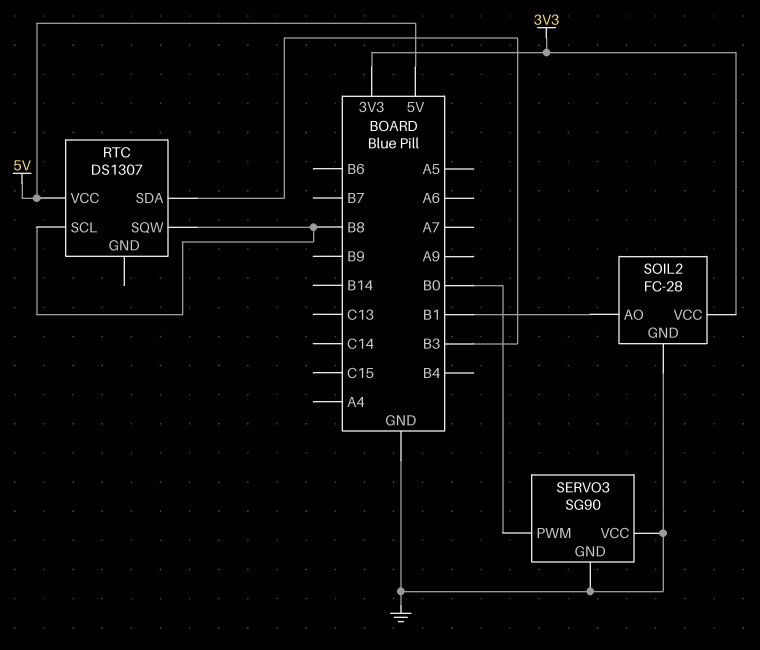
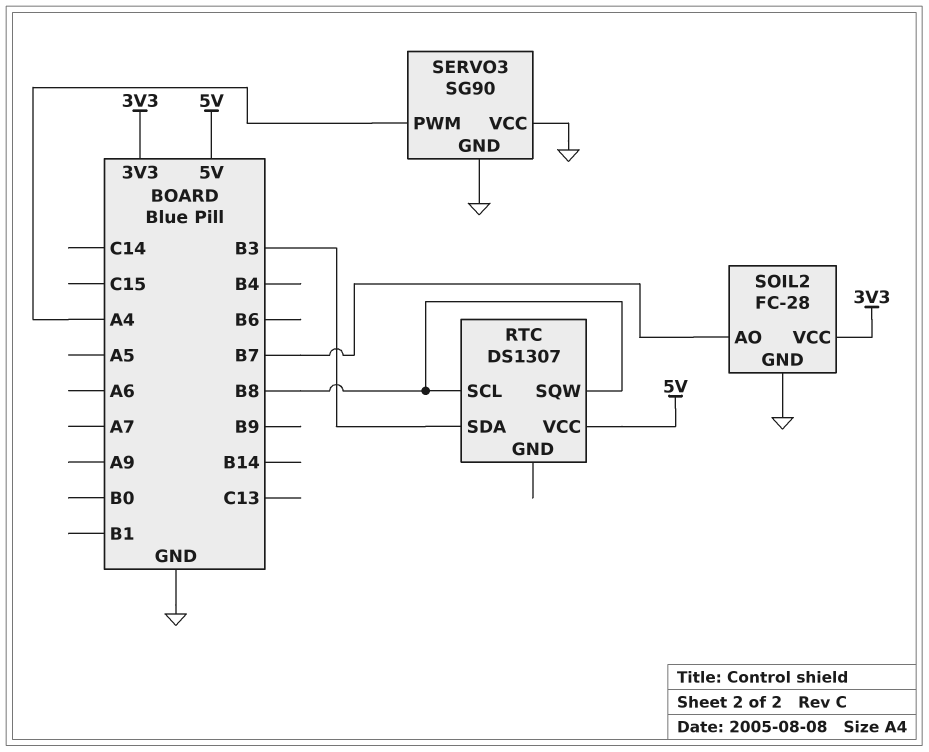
SERVO3 pin PWM: B0 -> A4
SOIL2 pin AO: B1 -> B7

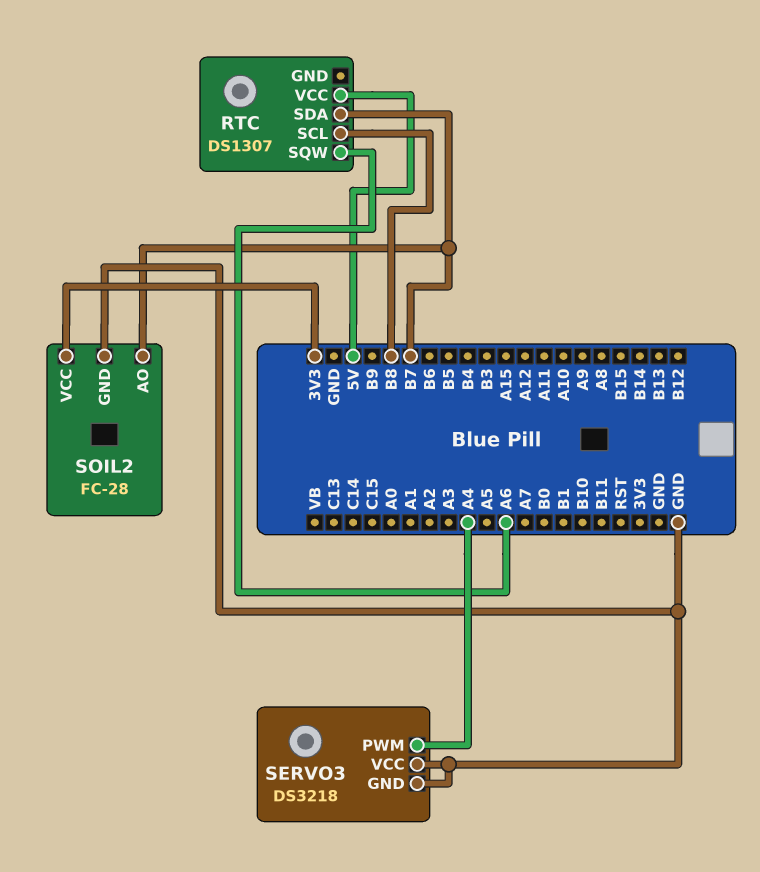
RTC pin SDA: B3 -> B7
RTC pin SQW: B8 -> A6
SERVO3: SG90 -> DS3218

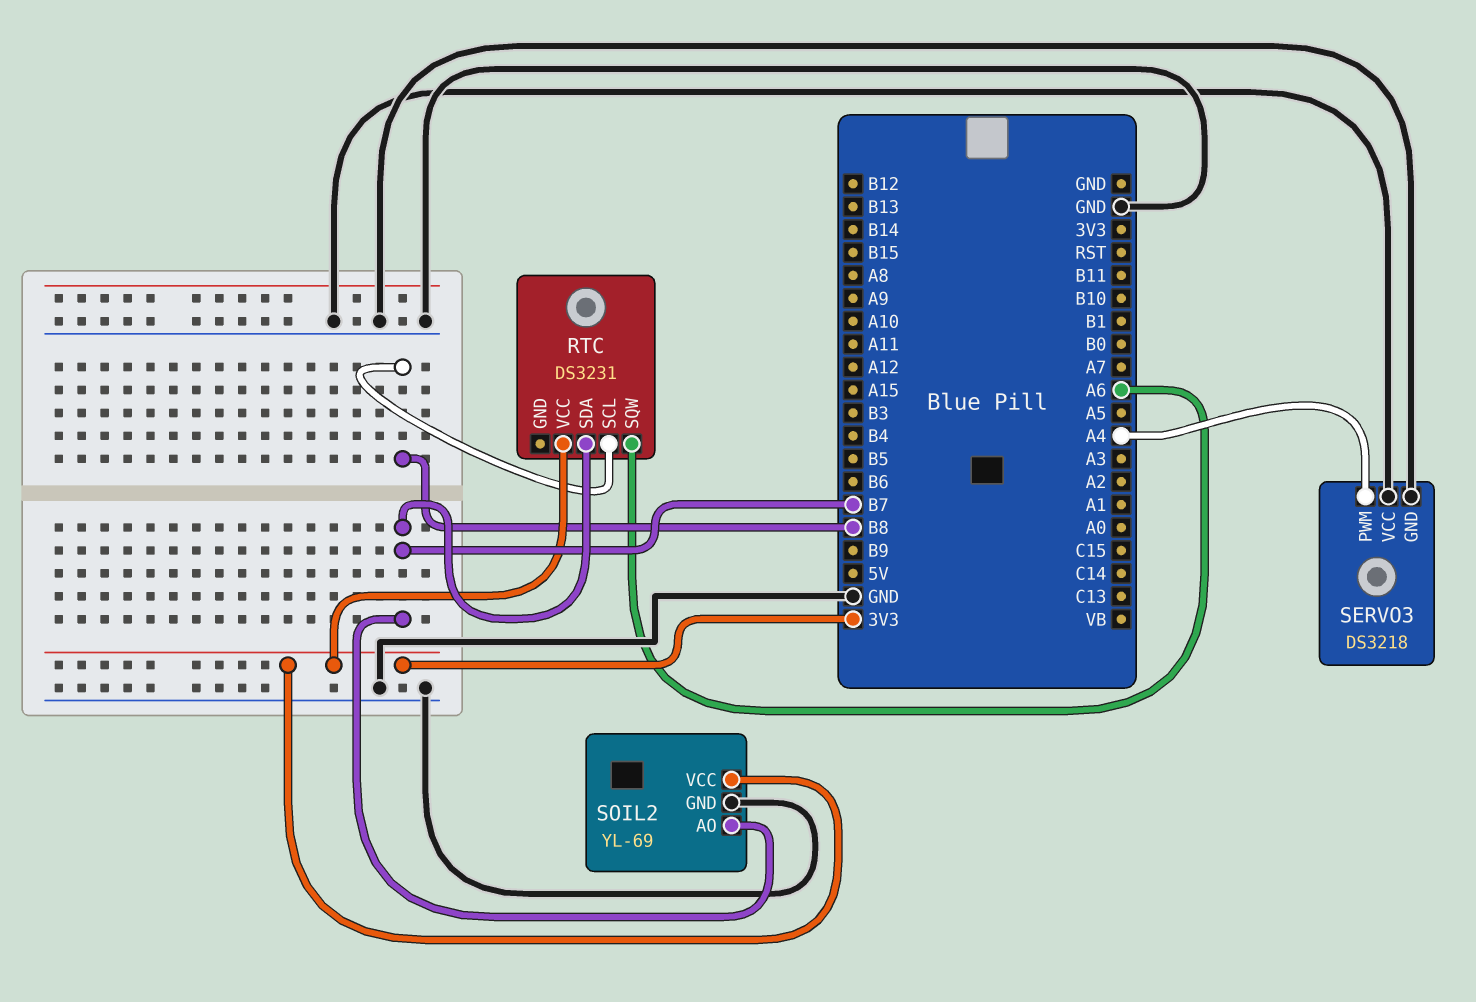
RTC: DS1307 -> DS3231
RTC pin VCC: 5V -> 3V3
SOIL2: FC-28 -> YL-69

